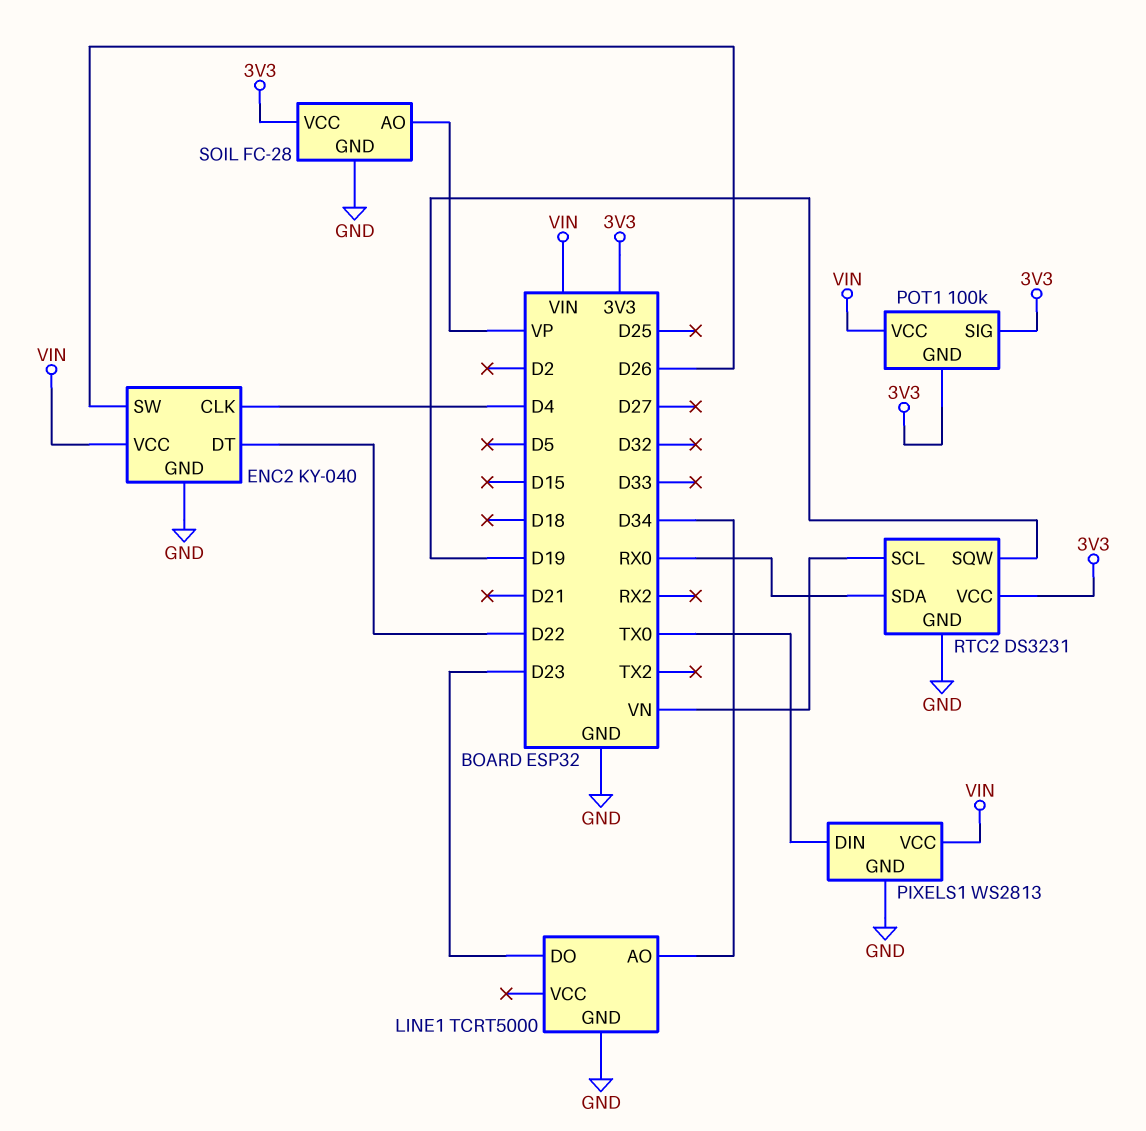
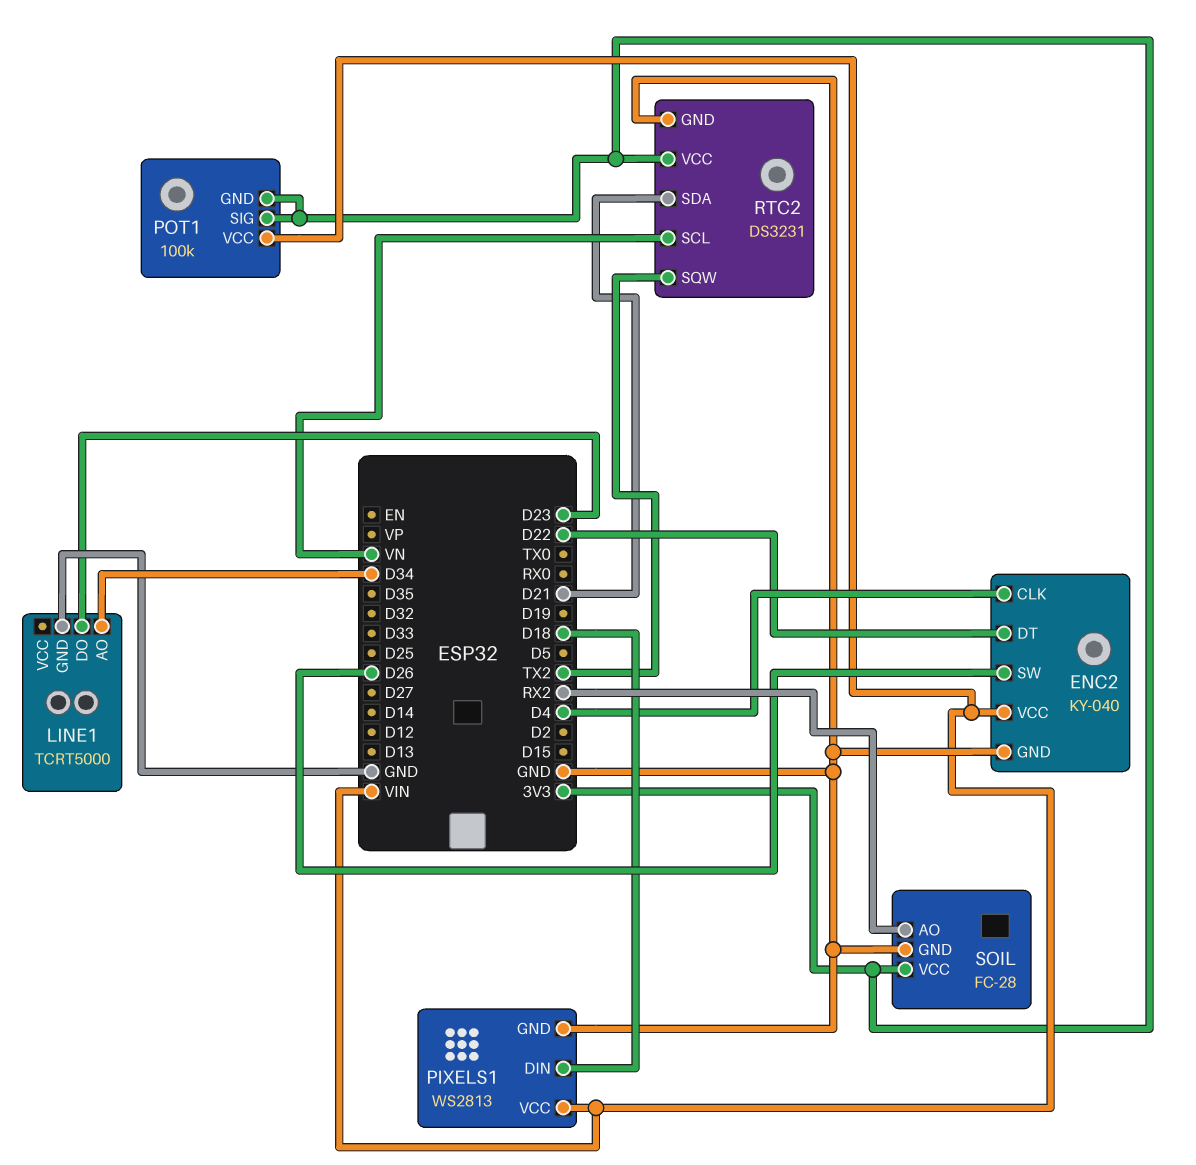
PIXELS1 pin DIN: TX0 -> D18
RTC2 pin SDA: RX0 -> D21
RTC2 pin SQW: D19 -> TX2
SOIL pin AO: VP -> RX2

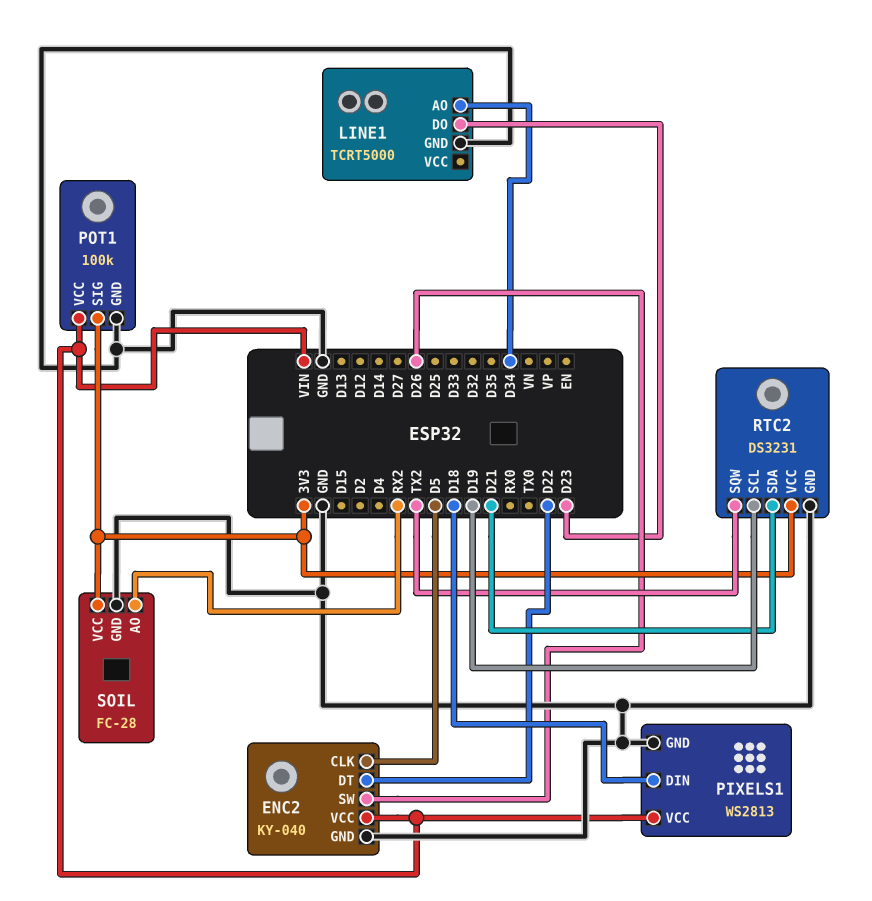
ENC2 pin CLK: D4 -> D5
POT1 pin GND: 3V3 -> GND
RTC2 pin SCL: VN -> D19

